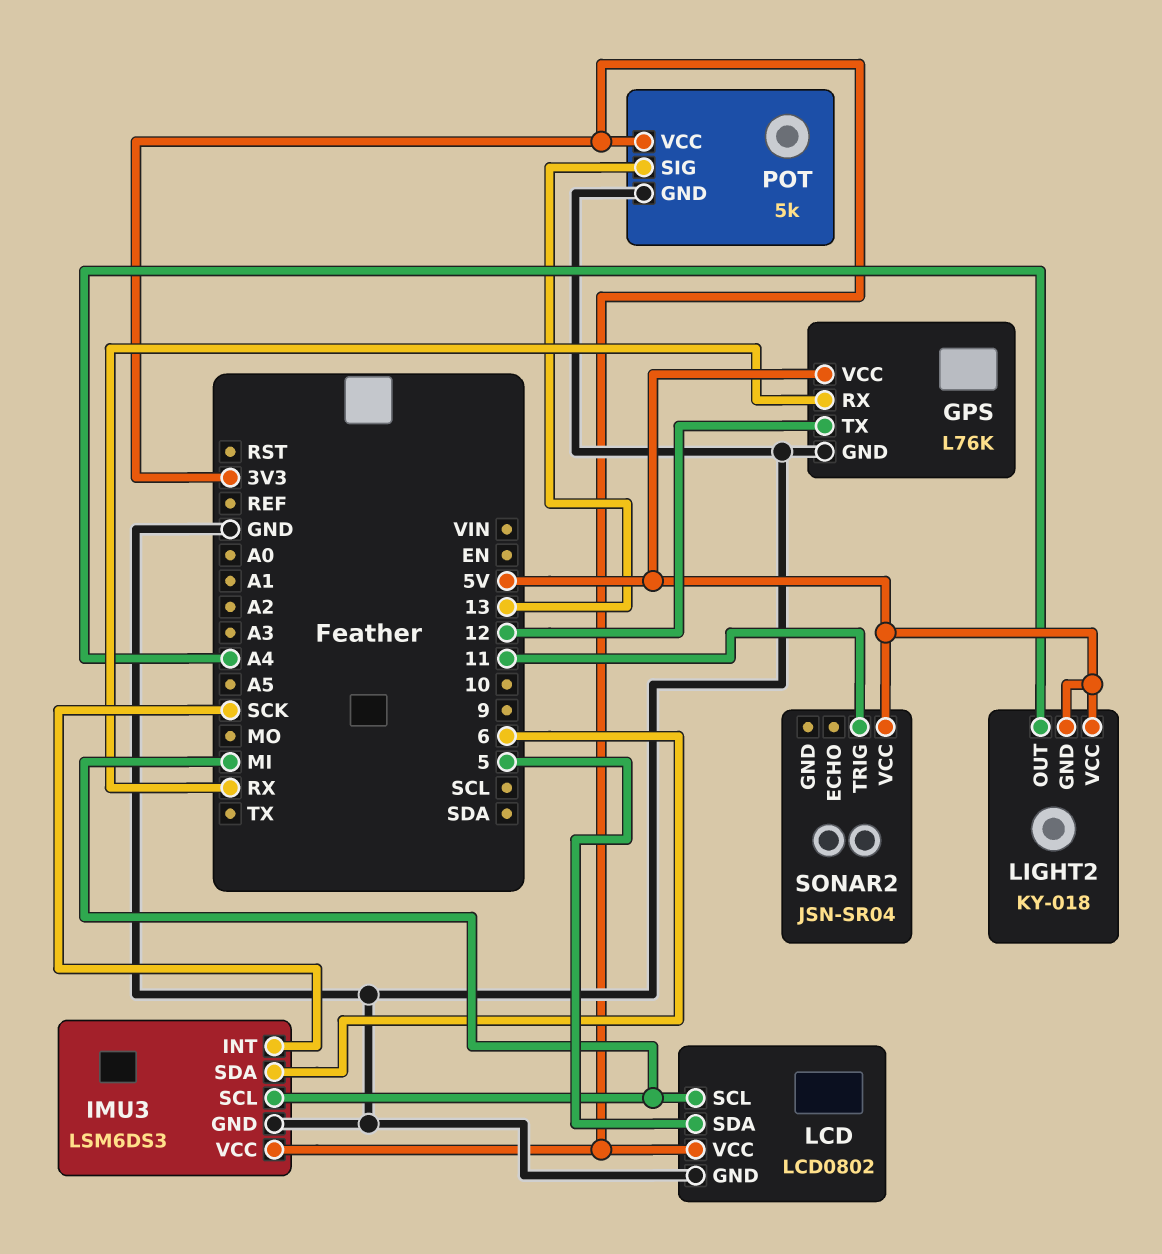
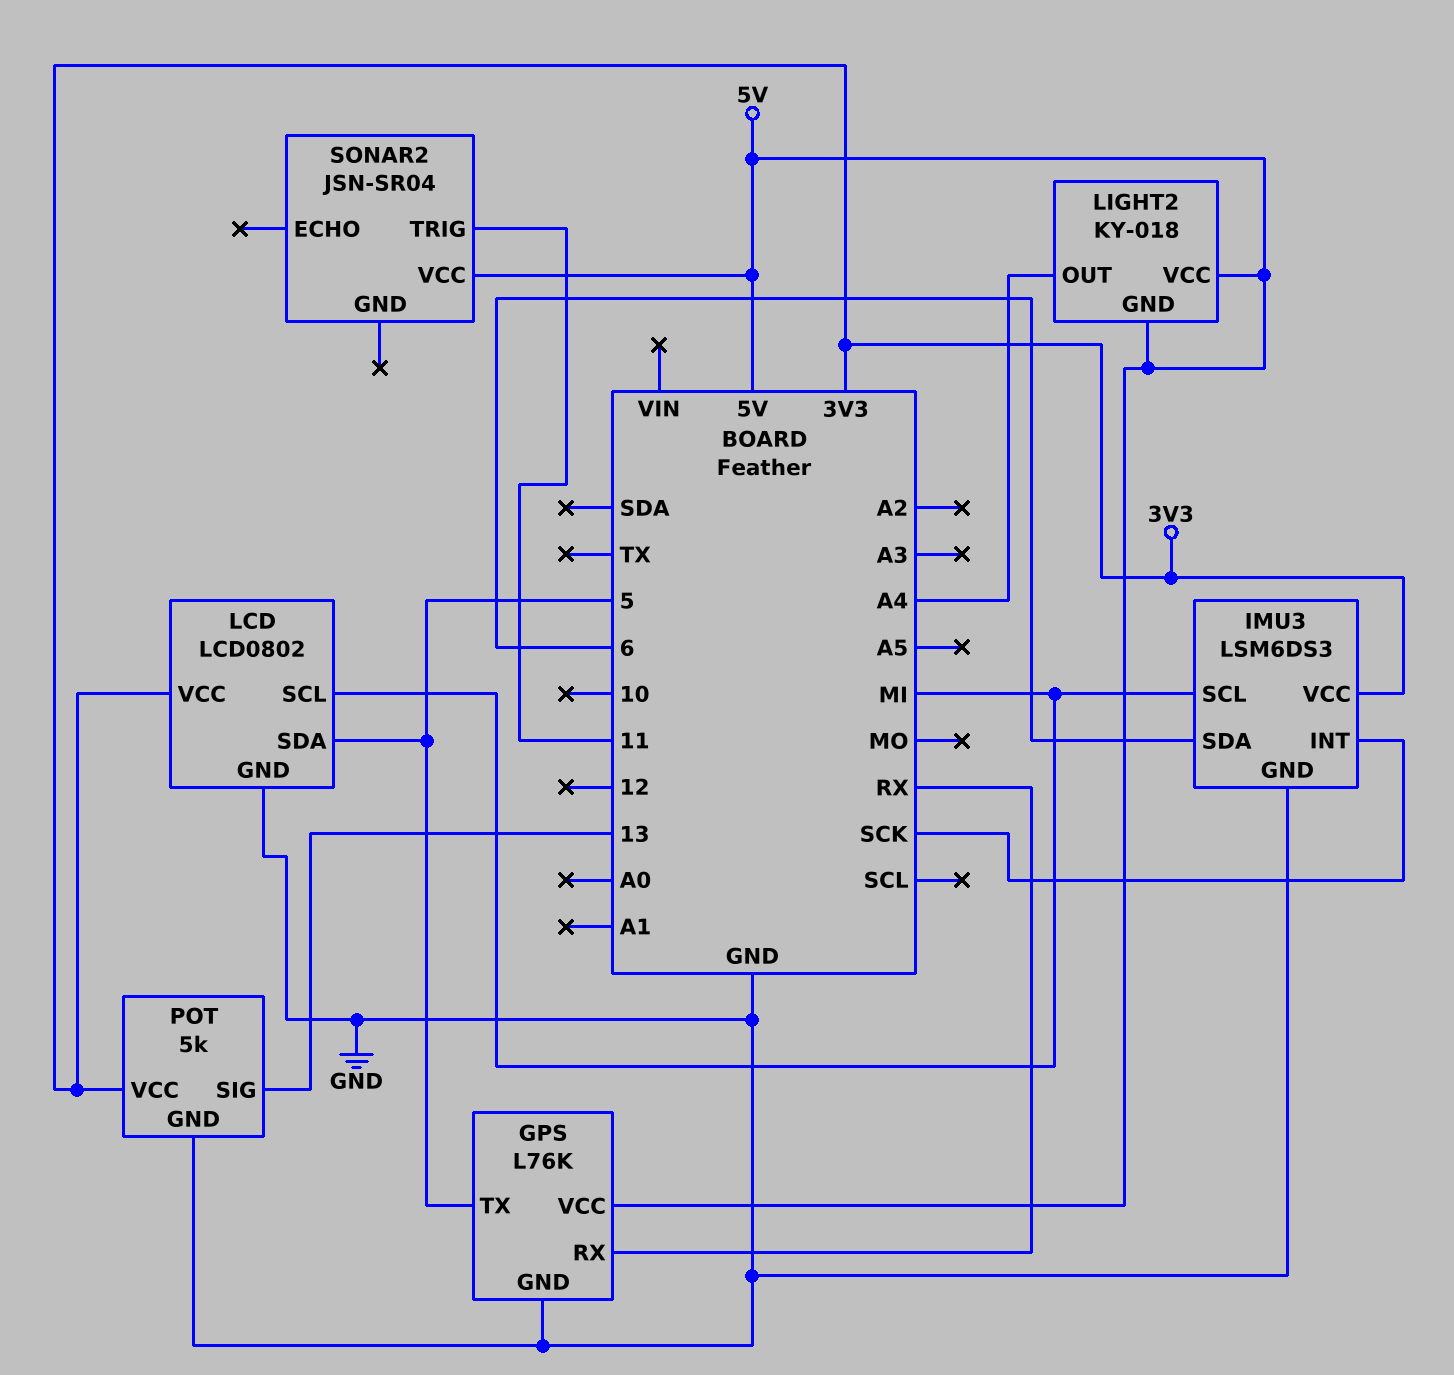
GPS pin TX: 12 -> 5

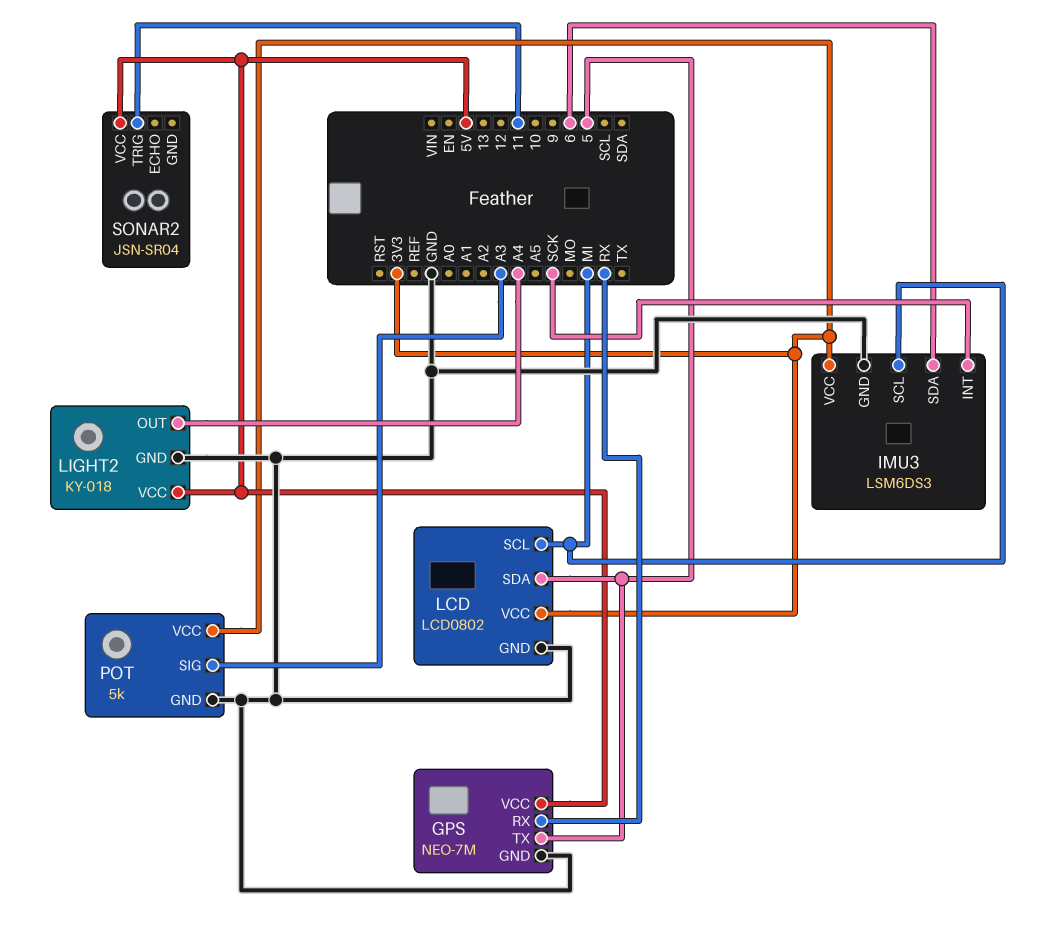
GPS: L76K -> NEO-7M
LIGHT2 pin GND: 5V -> GND
POT pin SIG: 13 -> A3

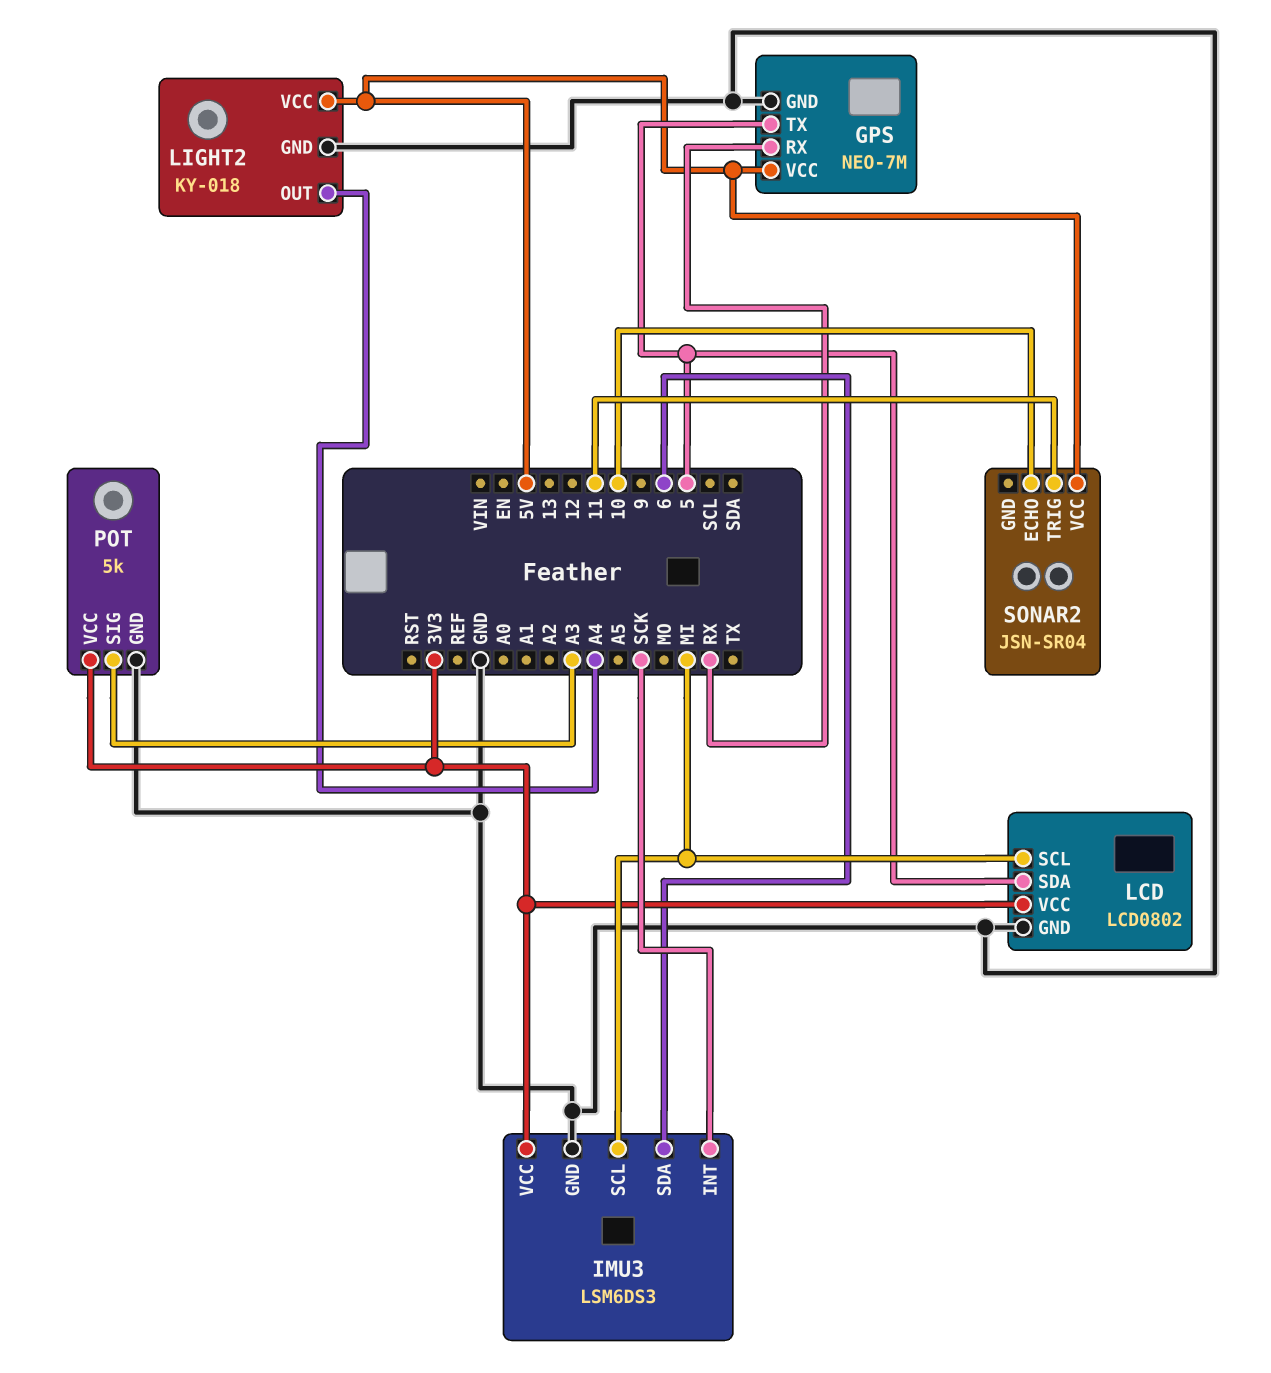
SONAR2 pin ECHO: none -> 10

